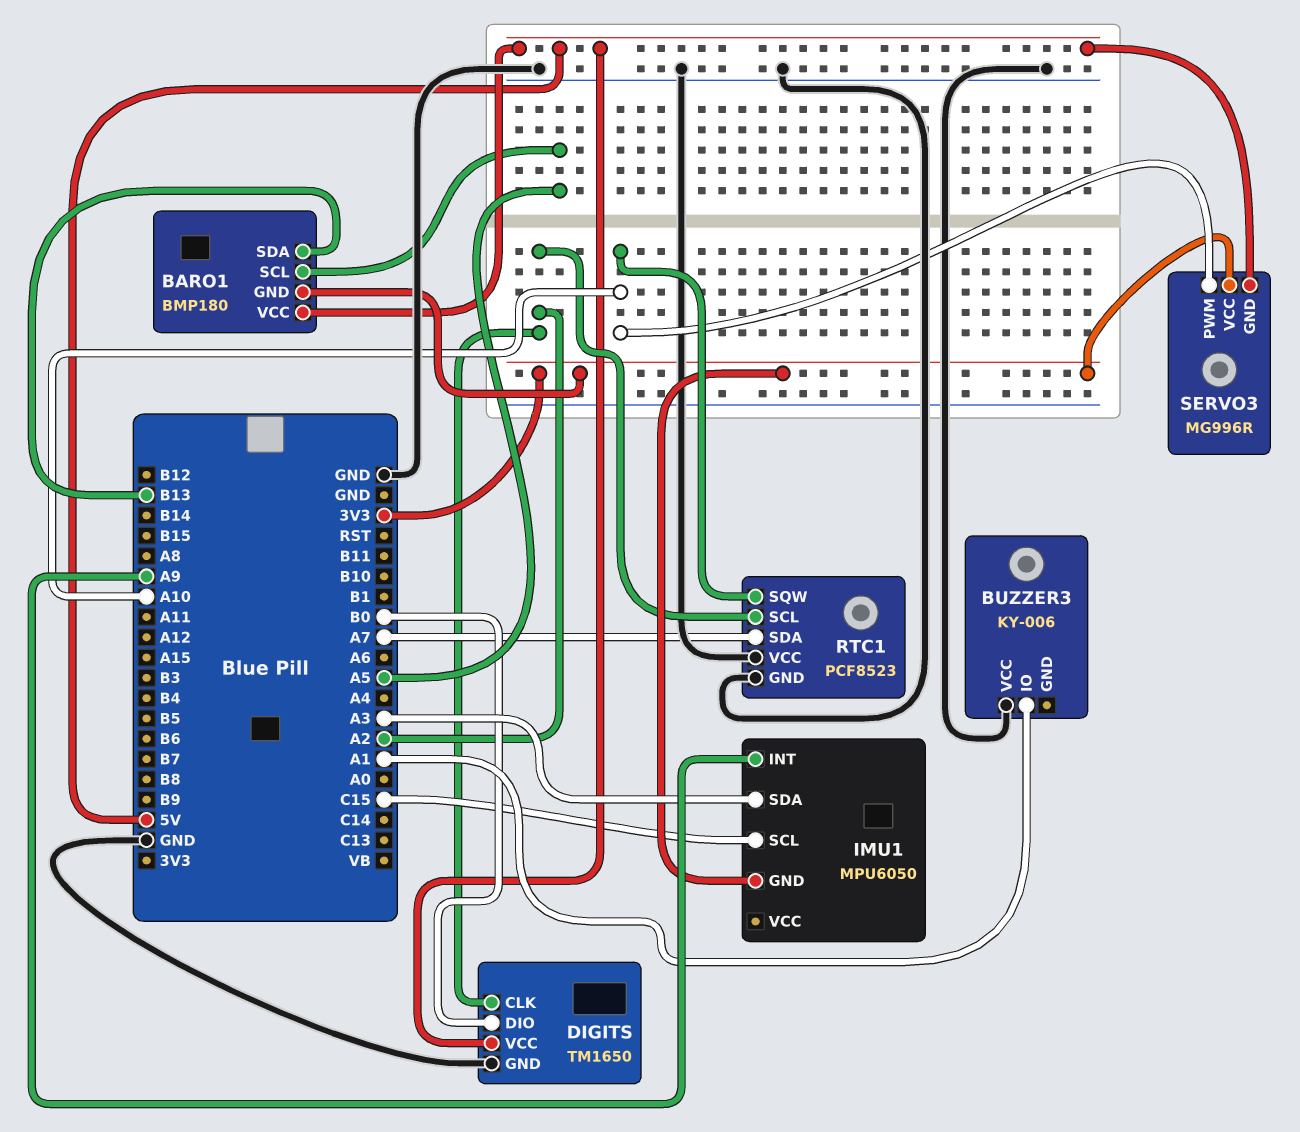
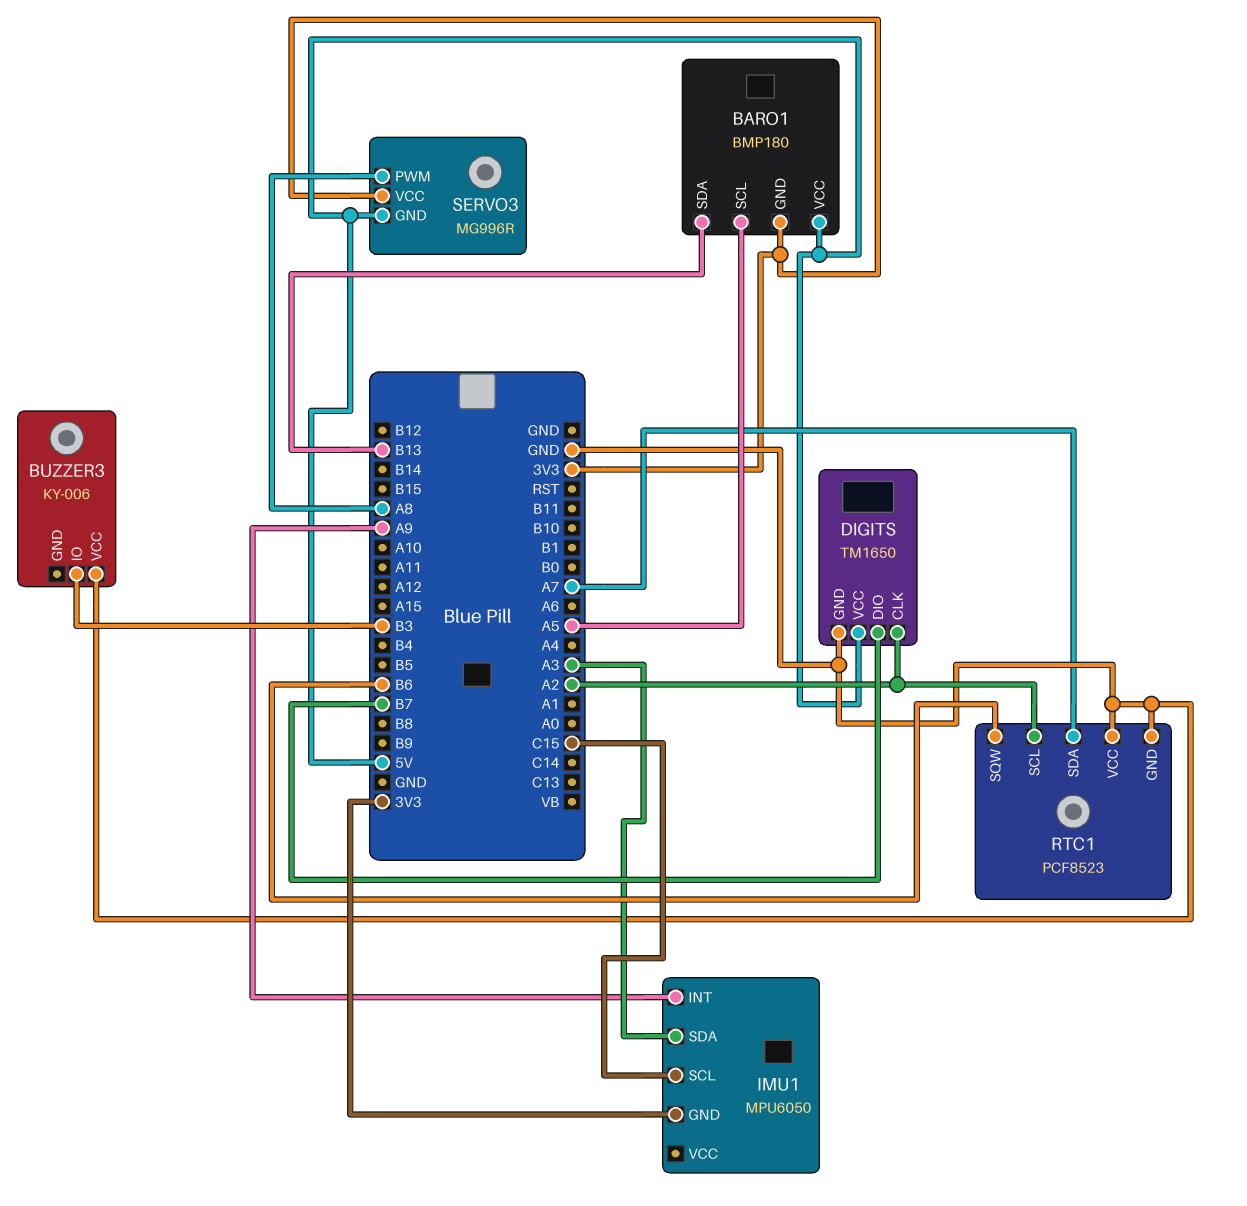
BUZZER3 pin IO: A1 -> B3
DIGITS pin DIO: B0 -> B7
RTC1 pin SQW: A10 -> B6
SERVO3 pin PWM: A10 -> A8

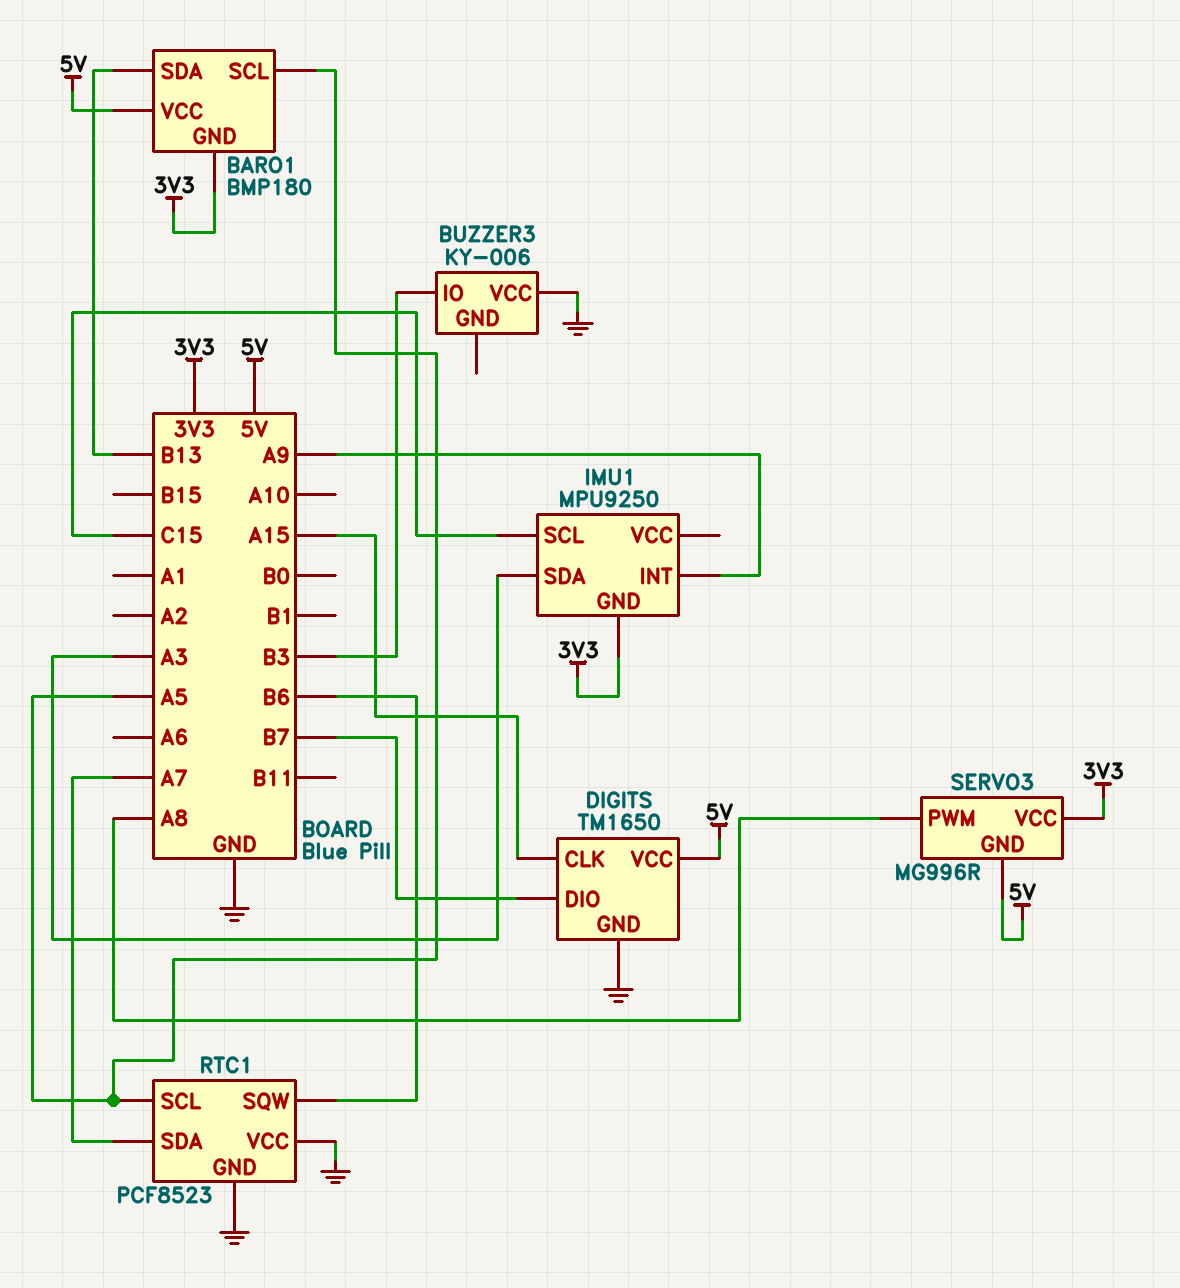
DIGITS pin CLK: A2 -> A15
IMU1: MPU6050 -> MPU9250
RTC1 pin SCL: A2 -> A5

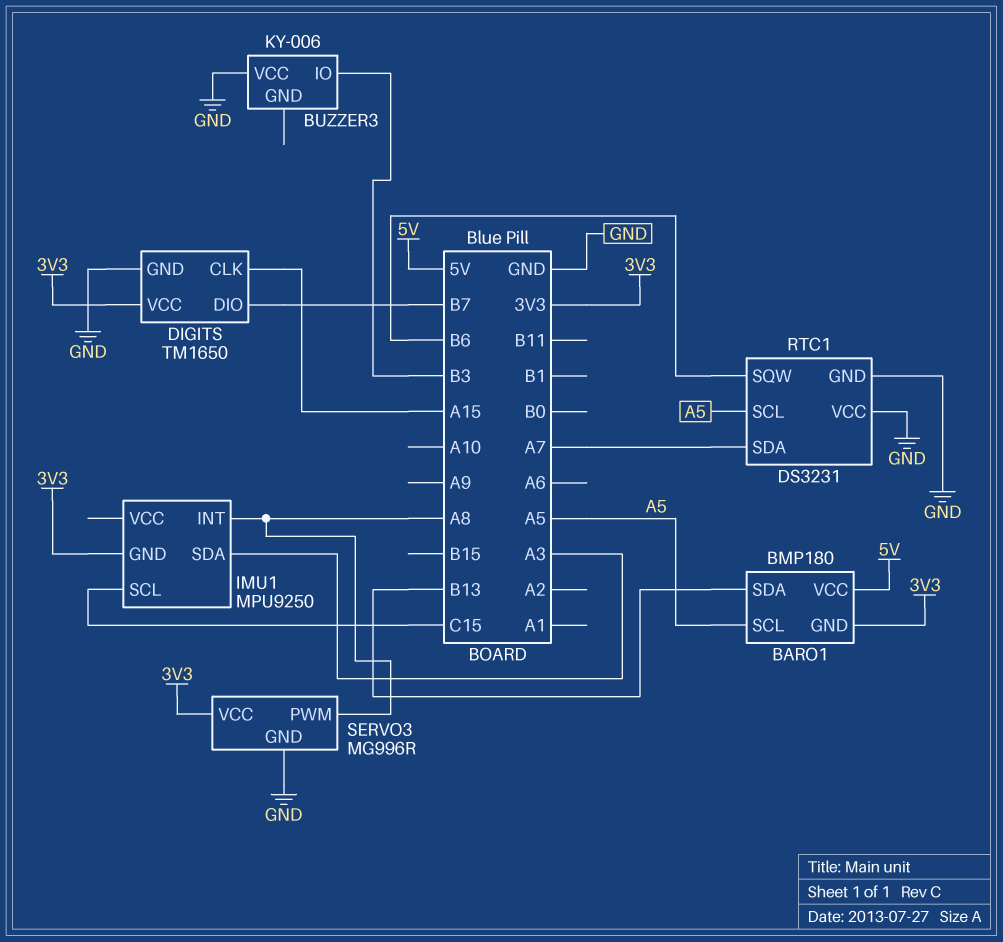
DIGITS pin VCC: 5V -> 3V3
IMU1 pin INT: A9 -> A8
RTC1: PCF8523 -> DS3231
SERVO3 pin GND: 5V -> GND

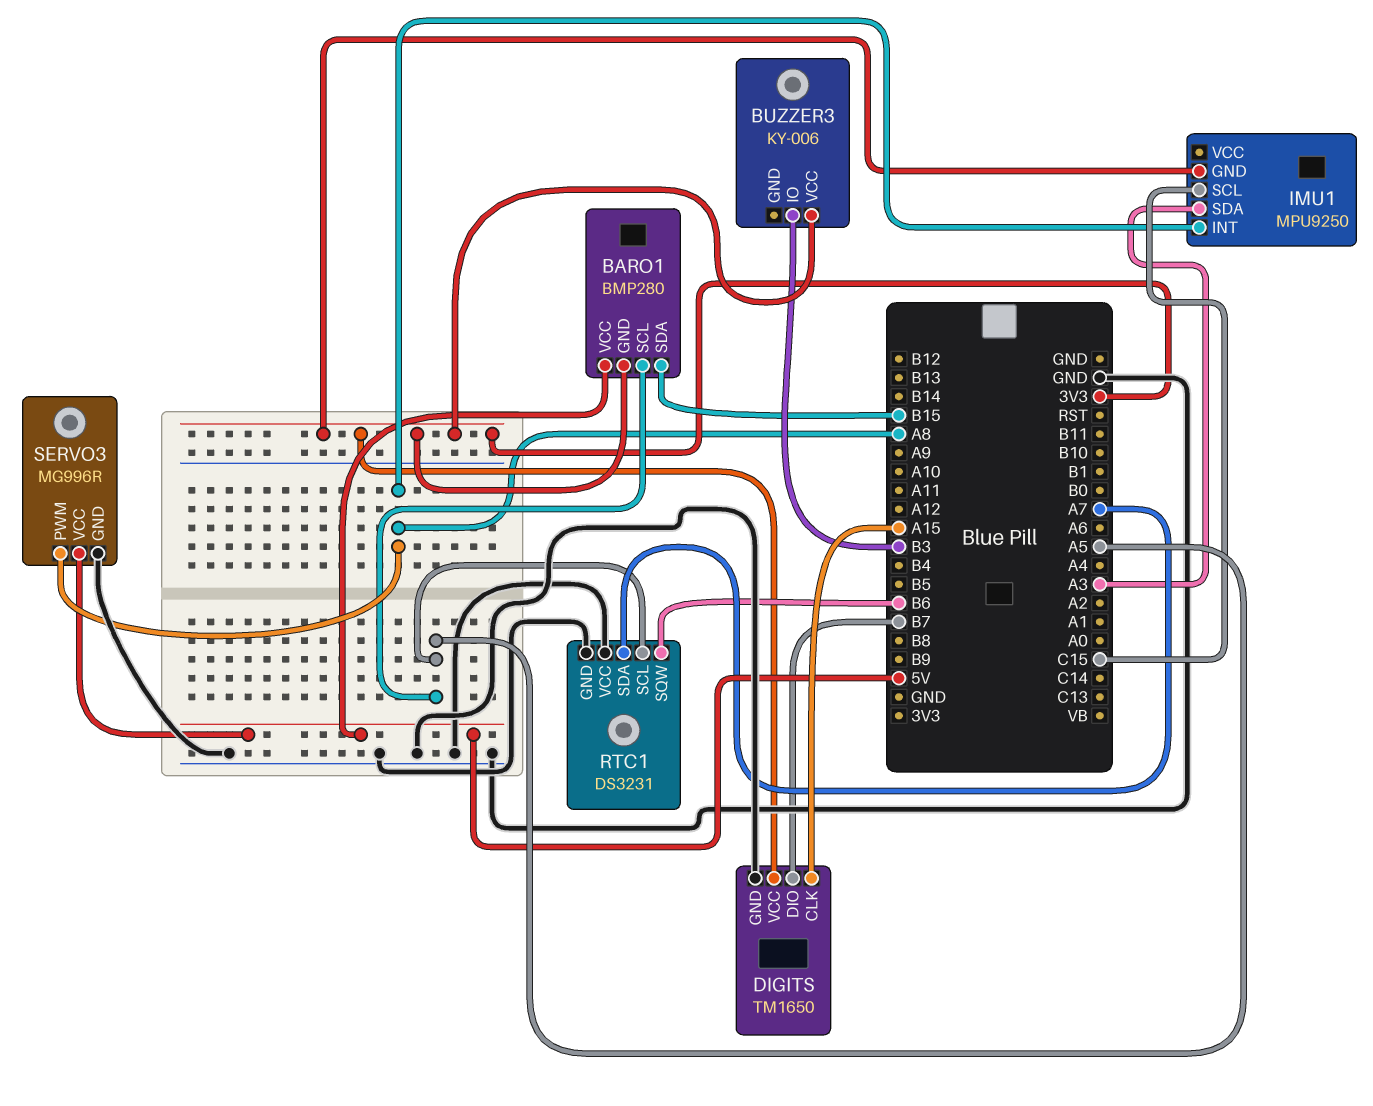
BARO1: BMP180 -> BMP280
BARO1 pin SDA: B13 -> B15
BUZZER3 pin VCC: GND -> 3V3
SERVO3 pin VCC: 3V3 -> 5V

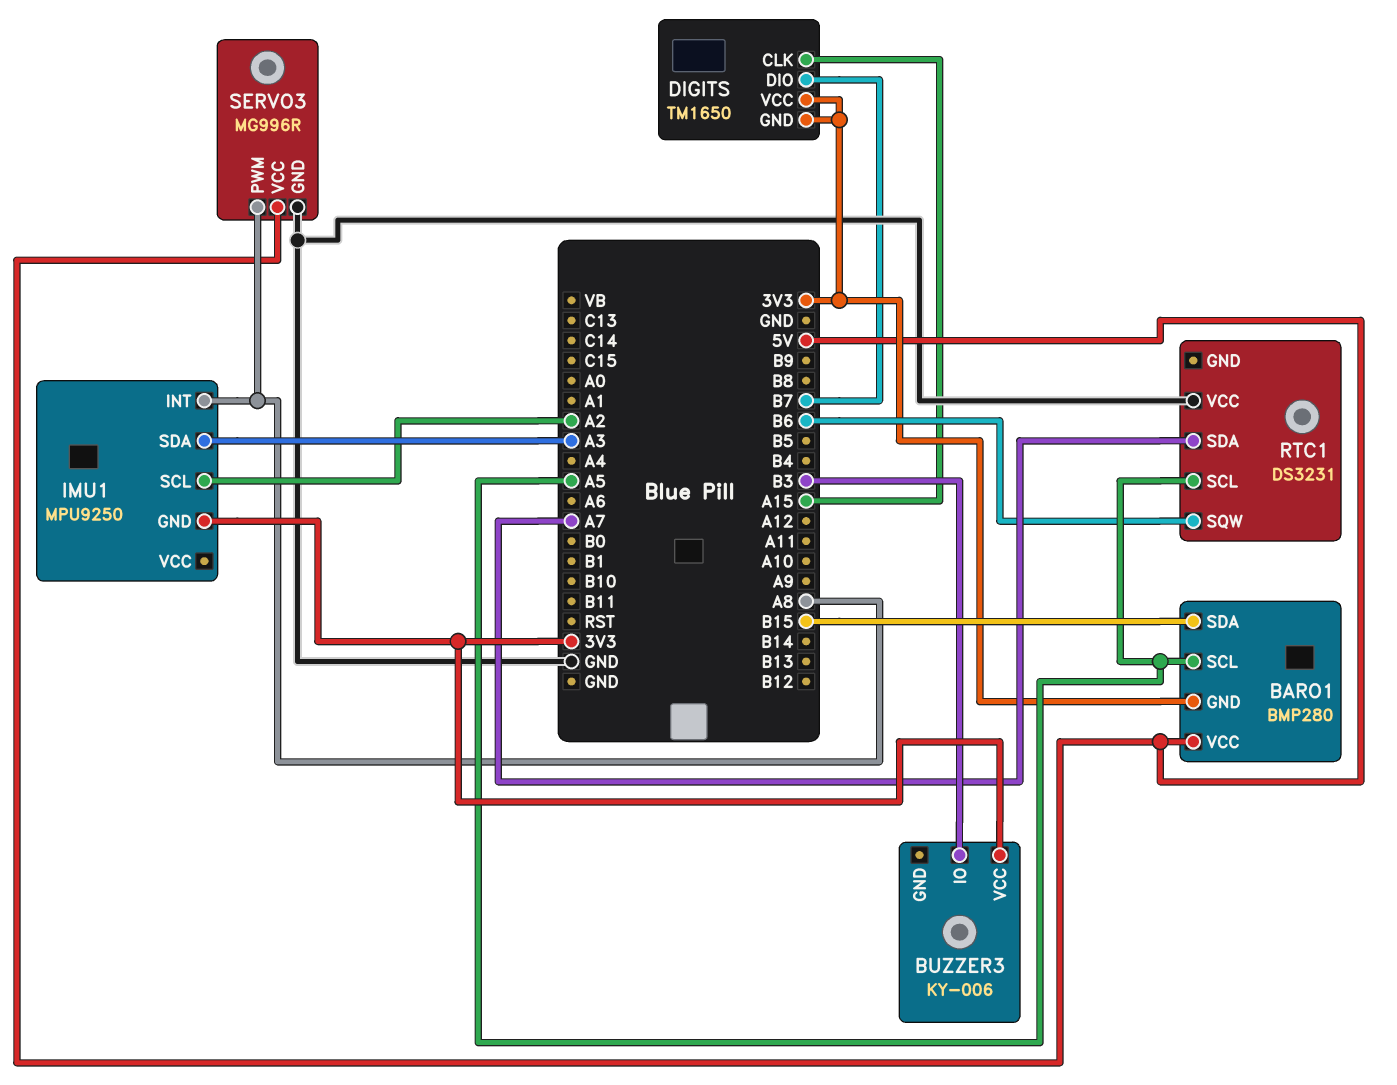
DIGITS pin GND: GND -> 3V3
IMU1 pin SCL: C15 -> A2
RTC1 pin GND: GND -> none

